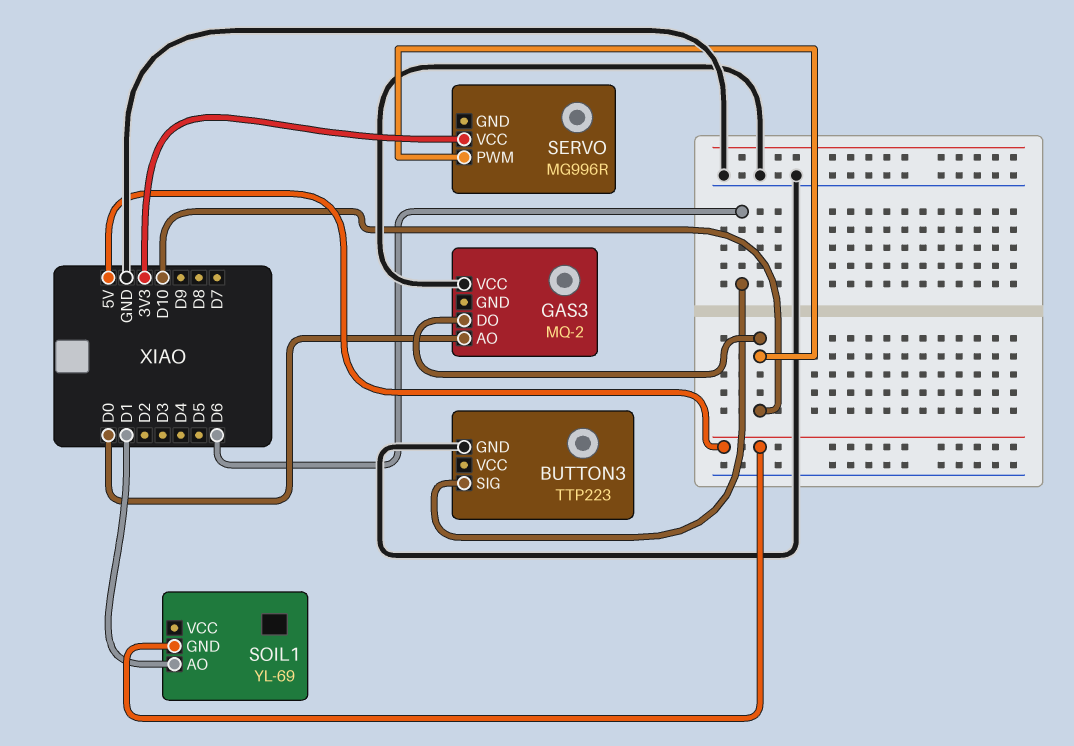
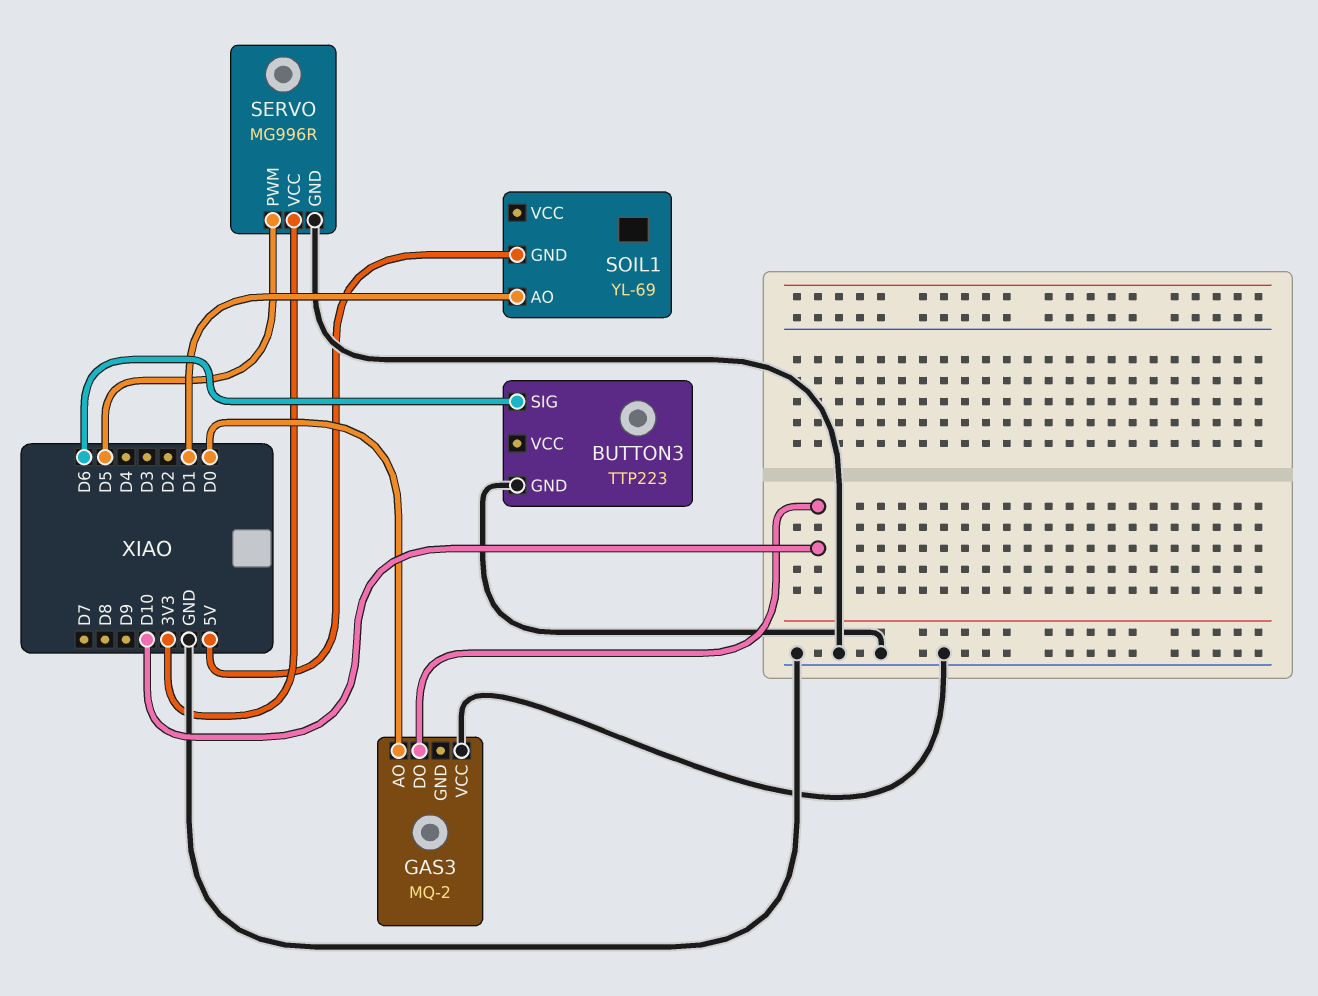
SERVO pin GND: none -> GND
SERVO pin PWM: D10 -> D5

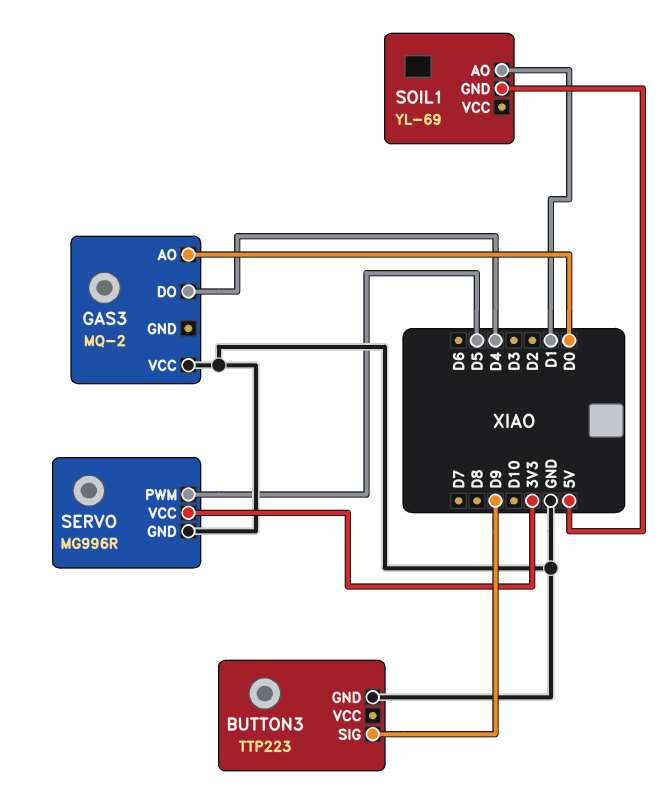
BUTTON3 pin SIG: D6 -> D9
GAS3 pin DO: D10 -> D4

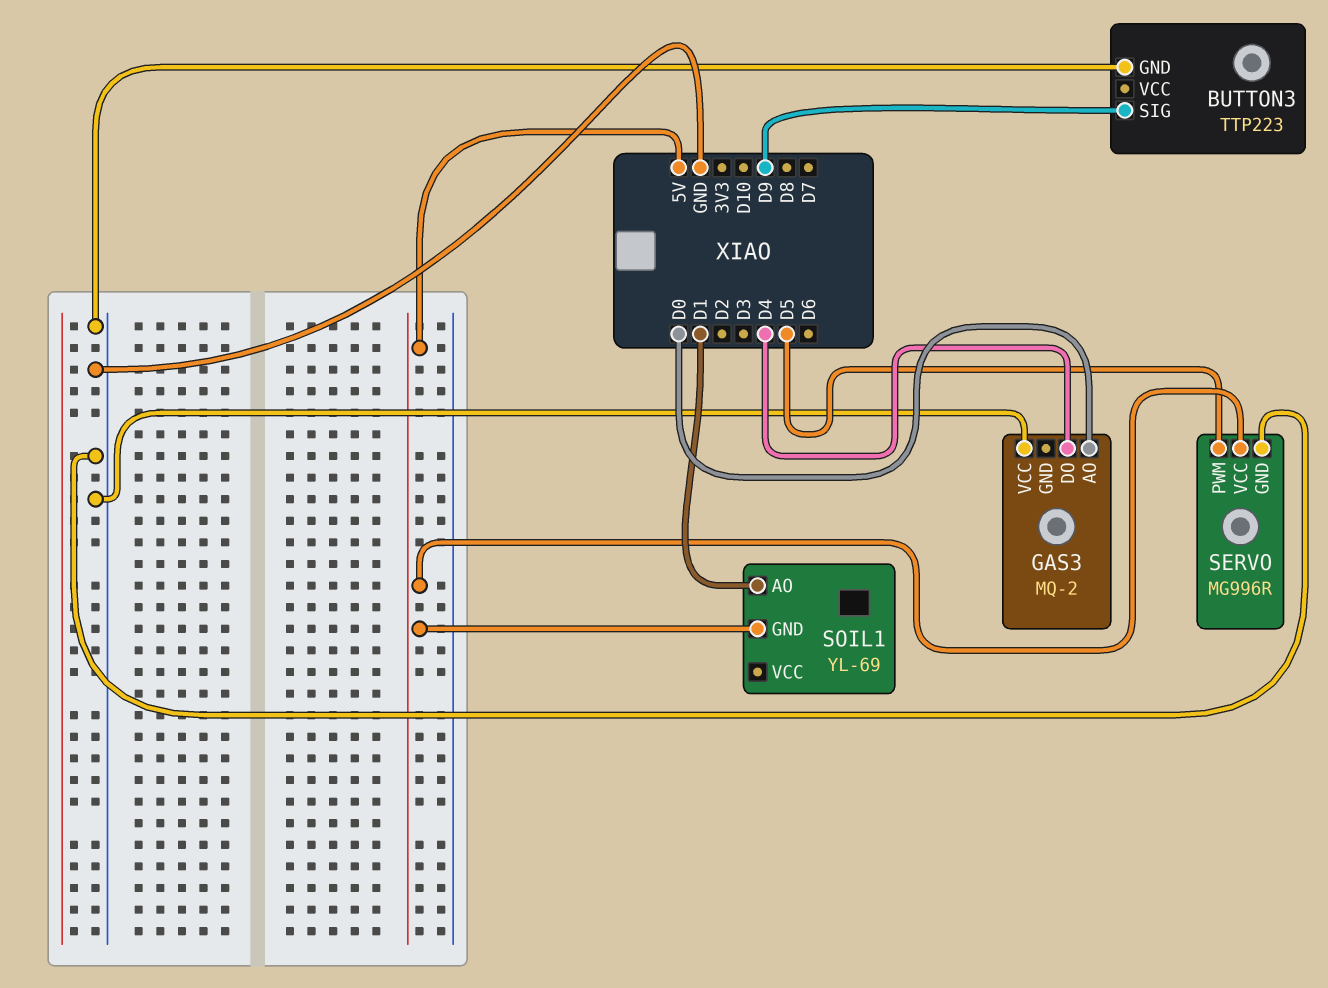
SERVO pin VCC: 3V3 -> 5V

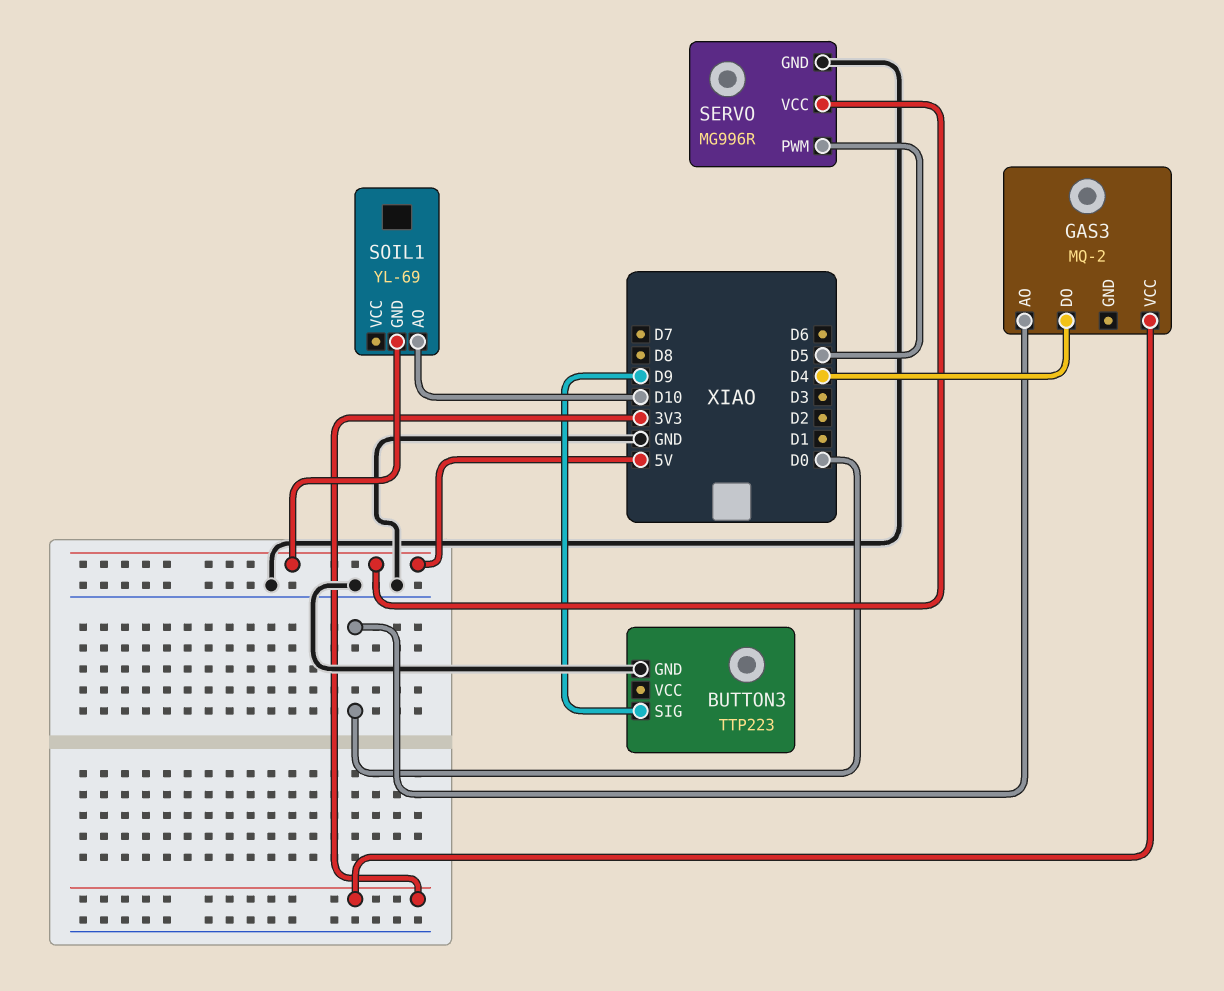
GAS3 pin VCC: GND -> 3V3
SOIL1 pin AO: D1 -> D10

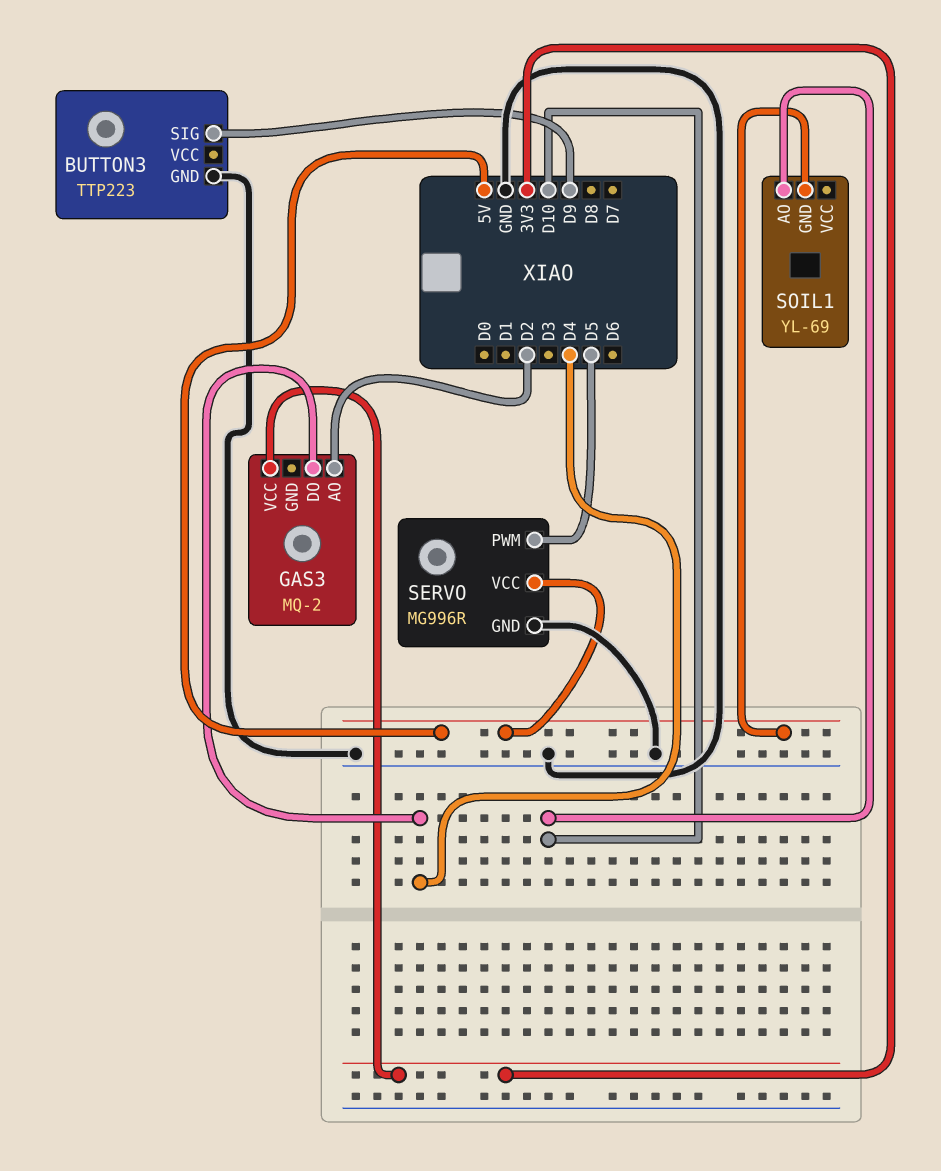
GAS3 pin AO: D0 -> D2

